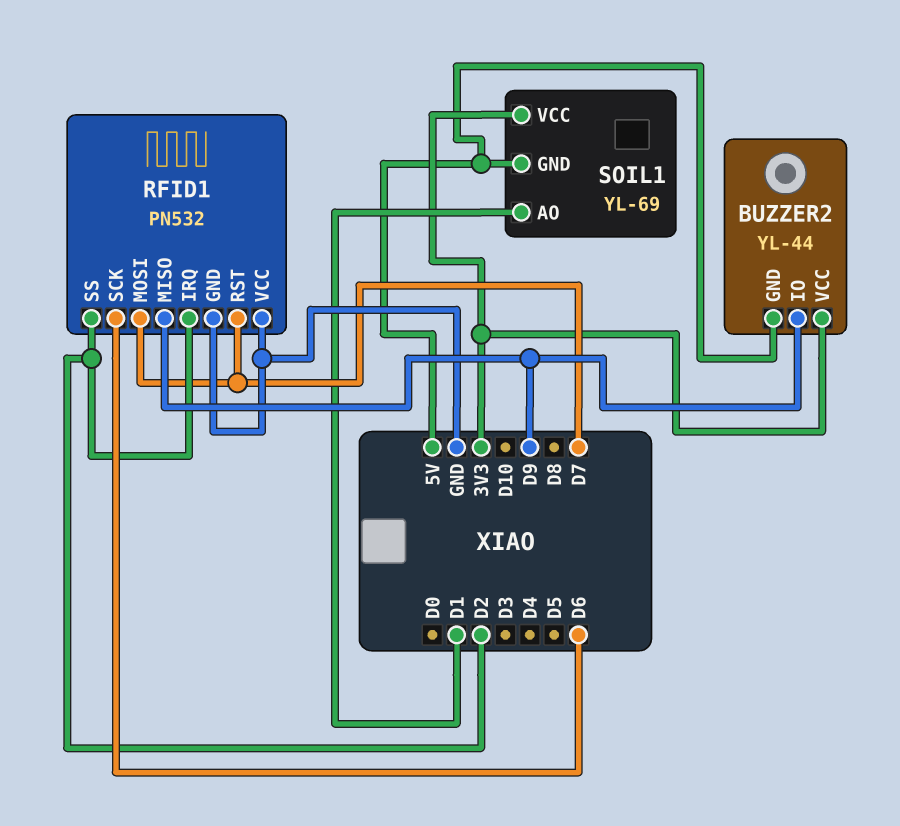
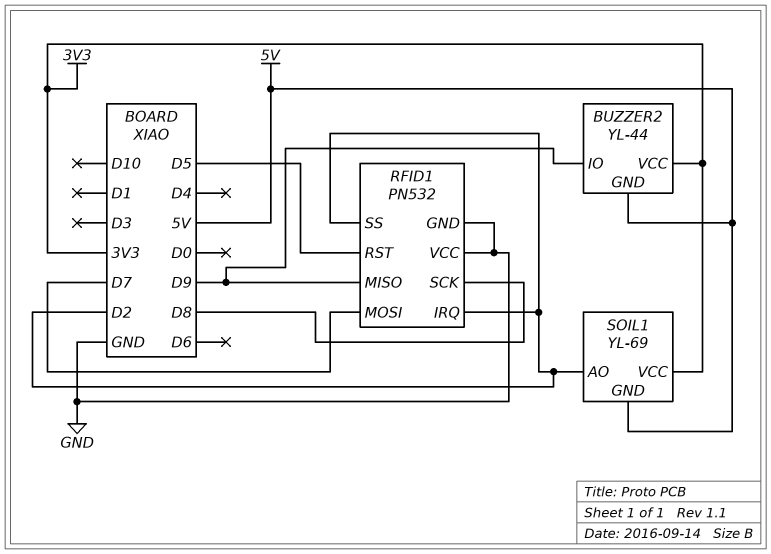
RFID1 pin RST: D7 -> D5
RFID1 pin SCK: D6 -> D8
SOIL1 pin AO: D1 -> D2

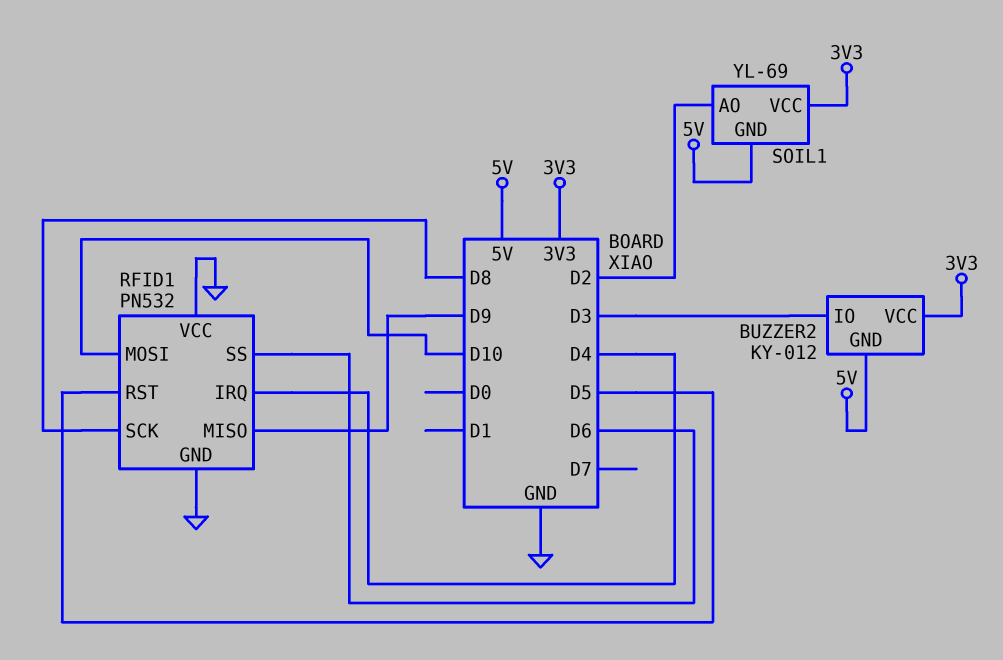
BUZZER2: YL-44 -> KY-012
BUZZER2 pin IO: D9 -> D3
RFID1 pin IRQ: D2 -> D4
RFID1 pin MOSI: D7 -> D10
RFID1 pin SS: D2 -> D6

